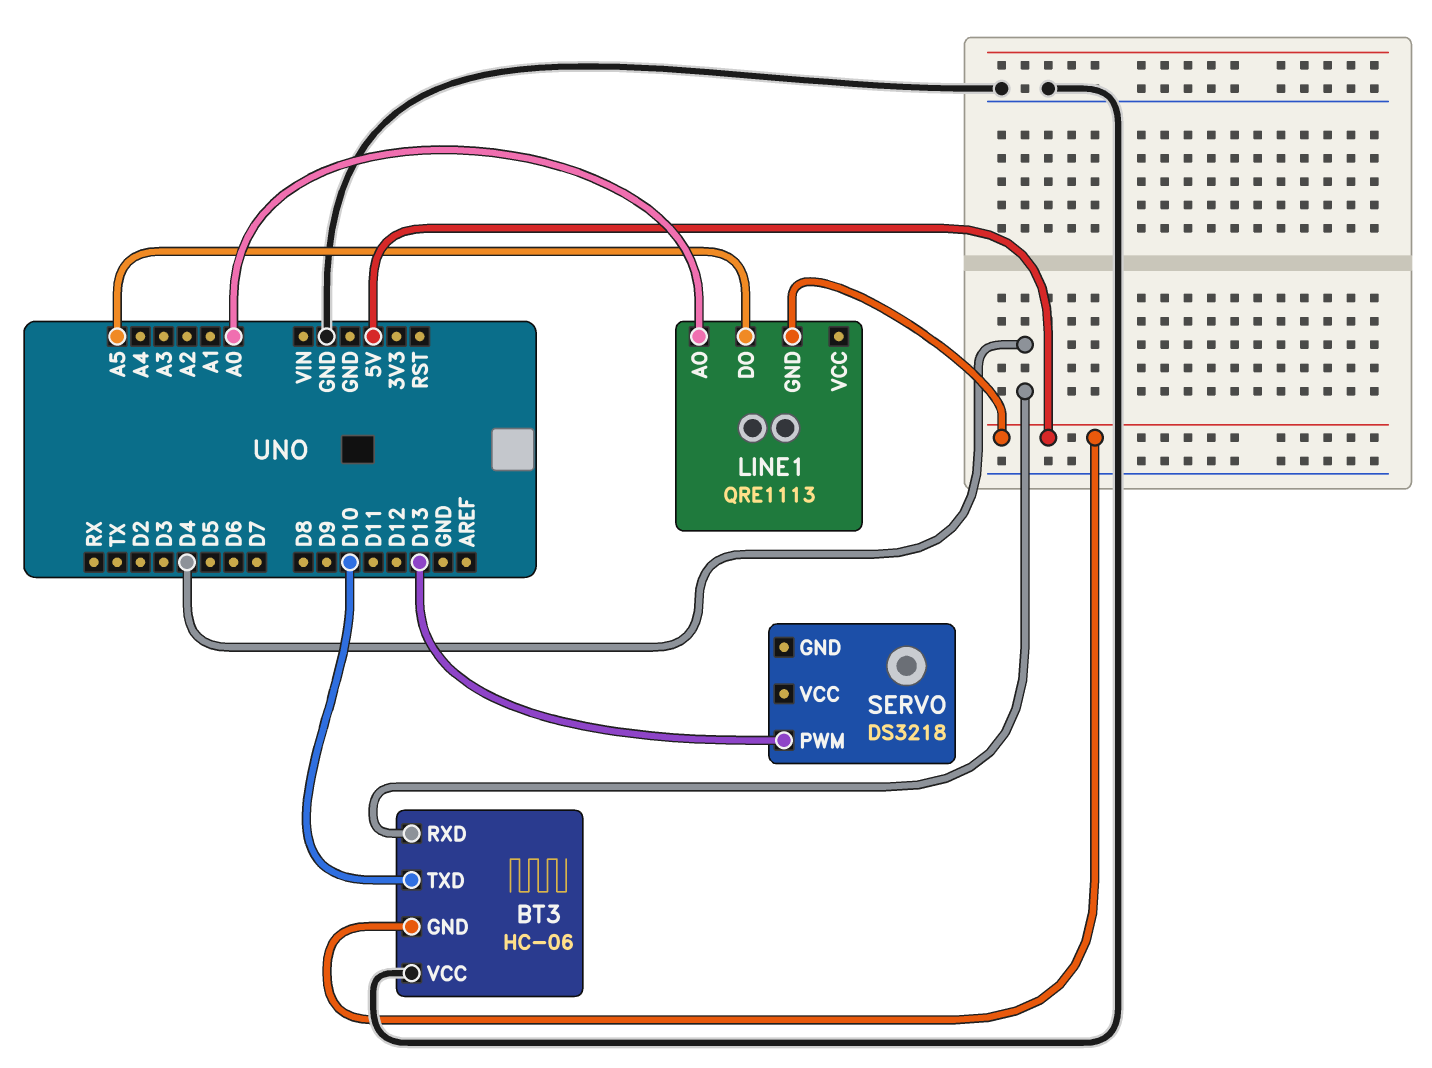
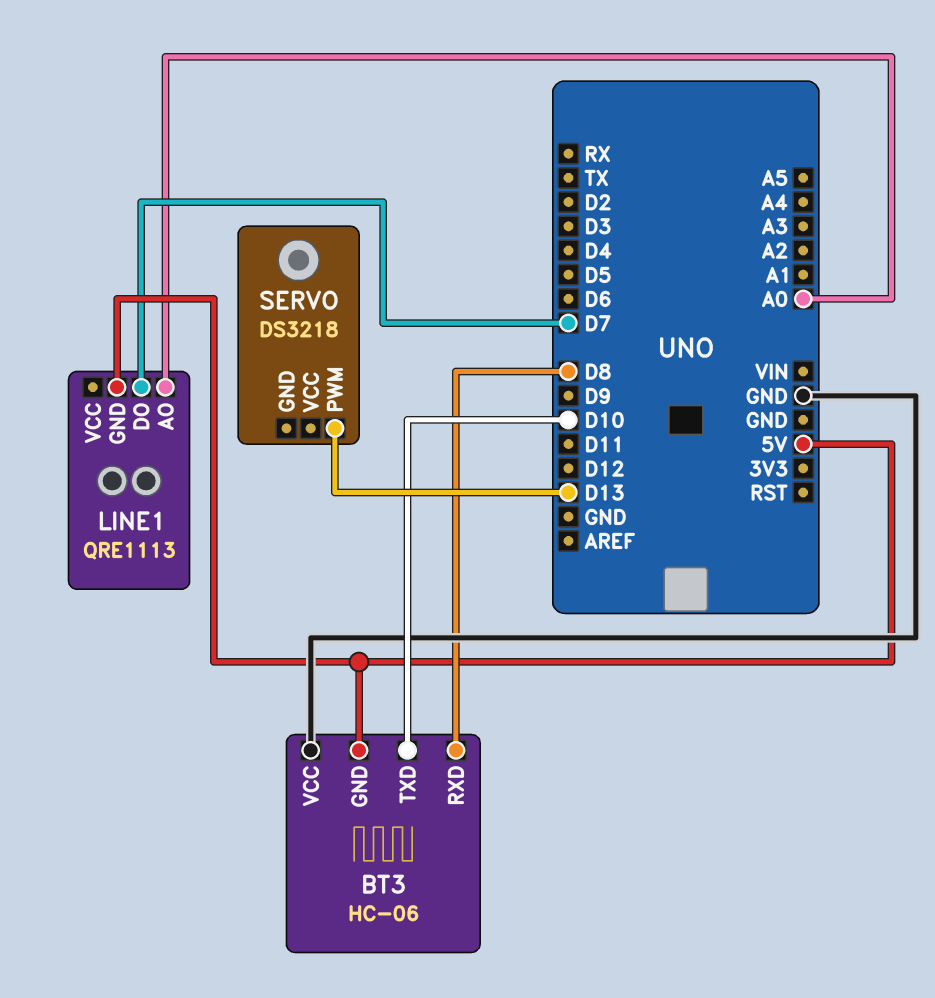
BT3 pin RXD: D4 -> D8
LINE1 pin DO: A5 -> D7

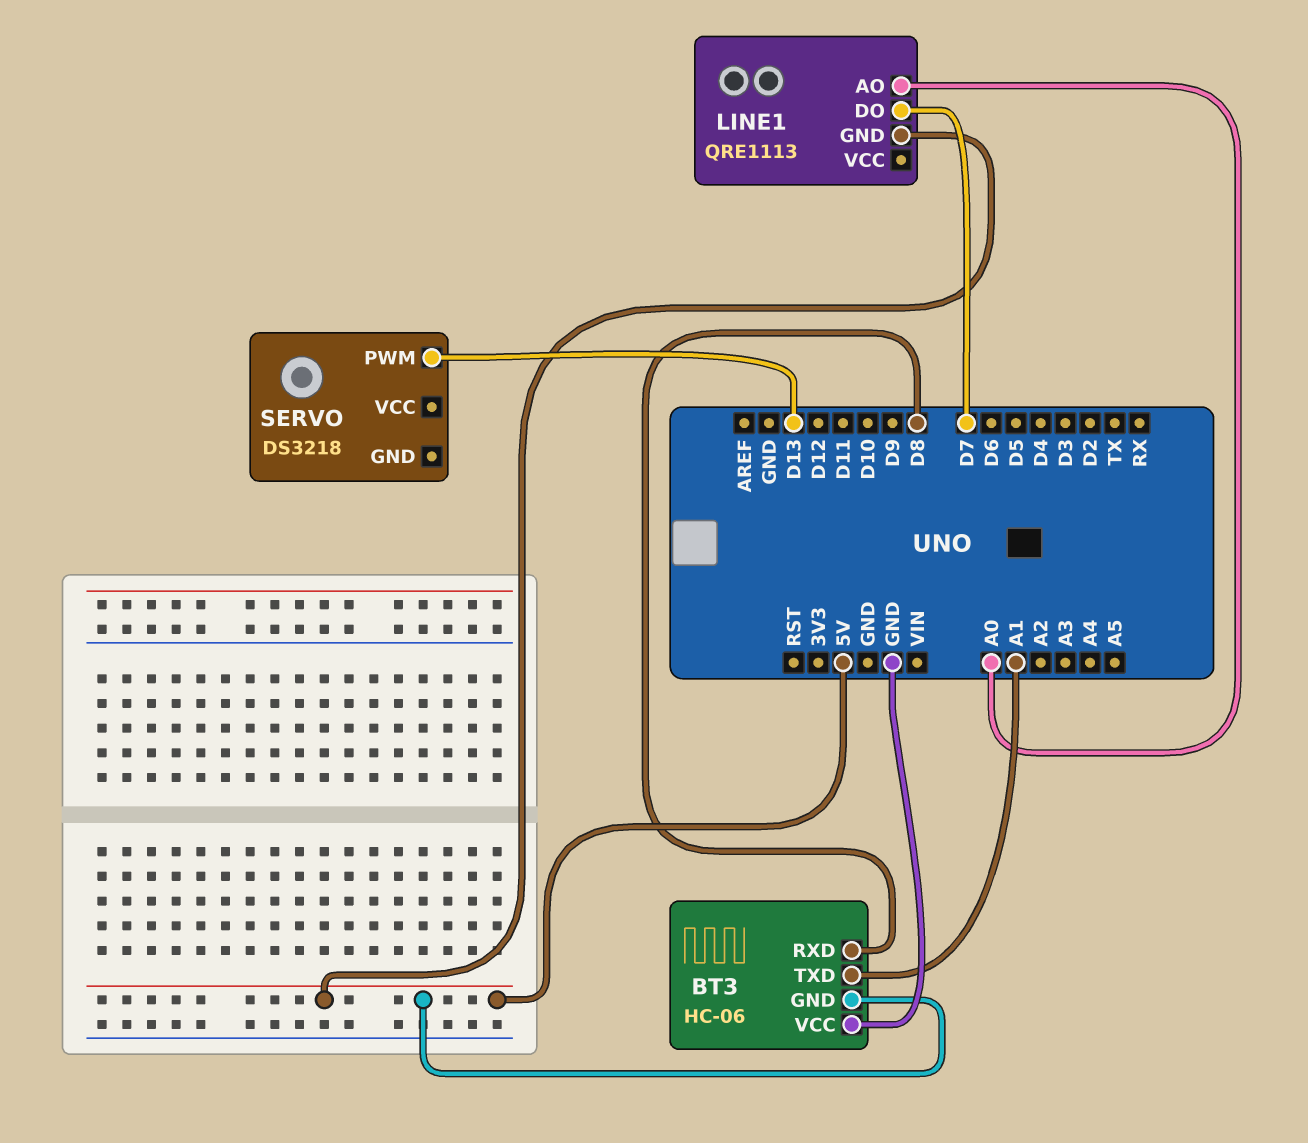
BT3 pin TXD: D10 -> A1

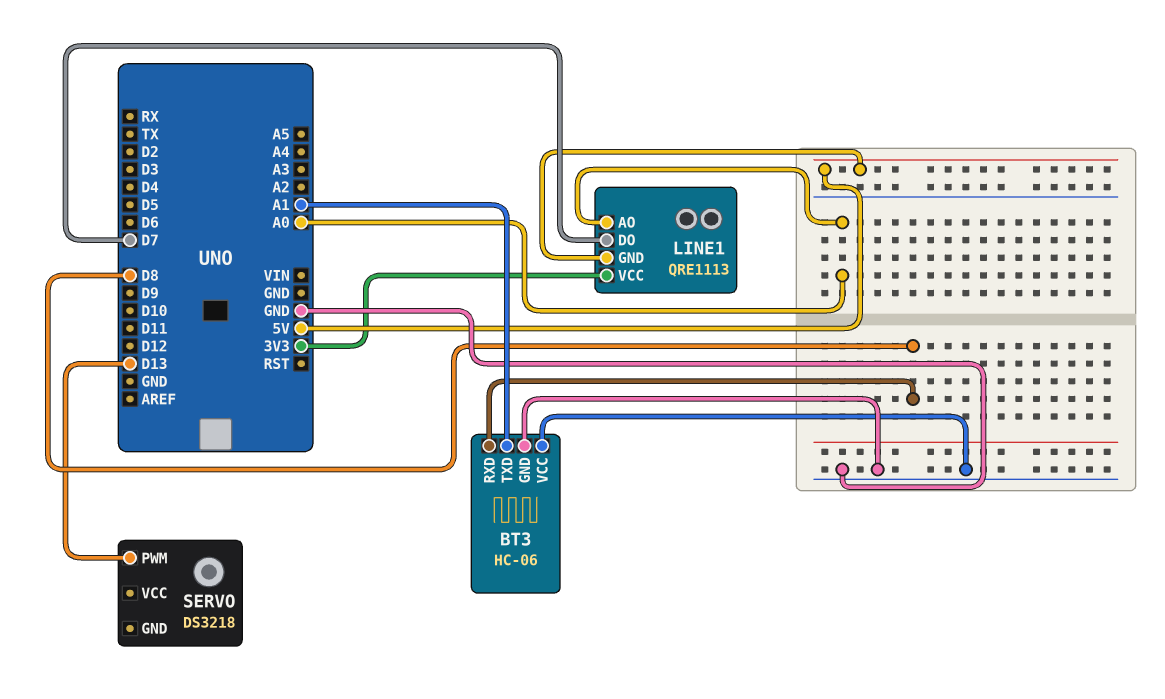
BT3 pin GND: 5V -> GND
LINE1 pin VCC: none -> 3V3

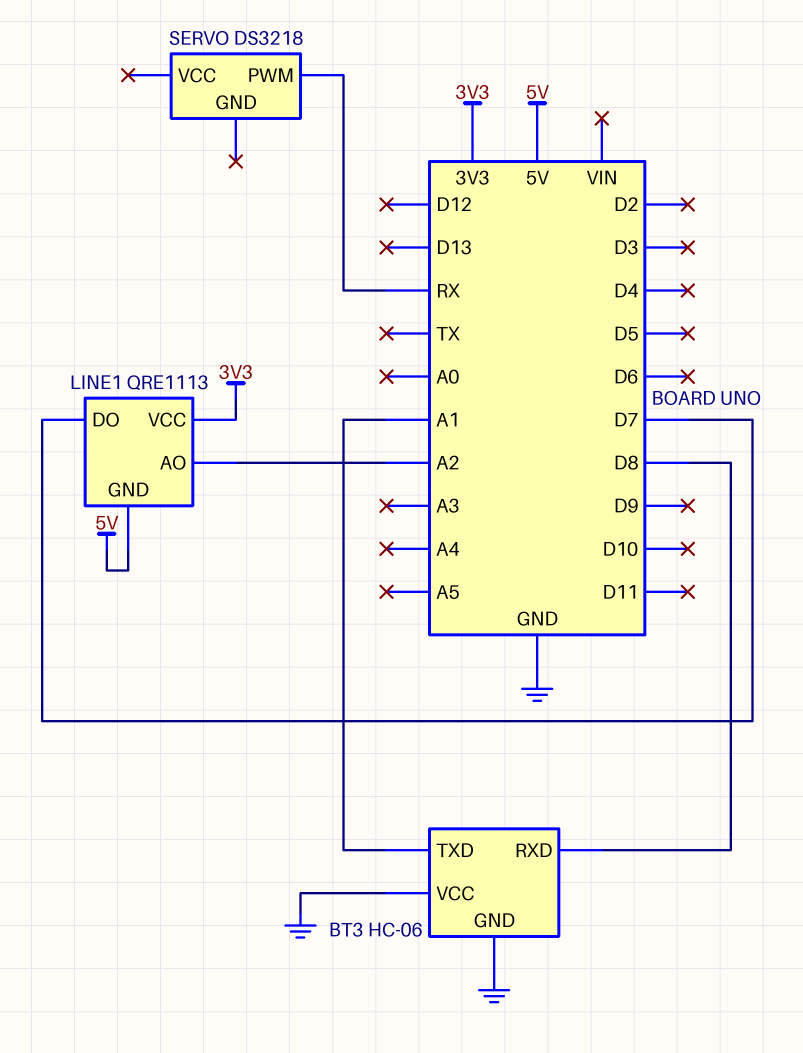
LINE1 pin AO: A0 -> A2
SERVO pin PWM: D13 -> RX

